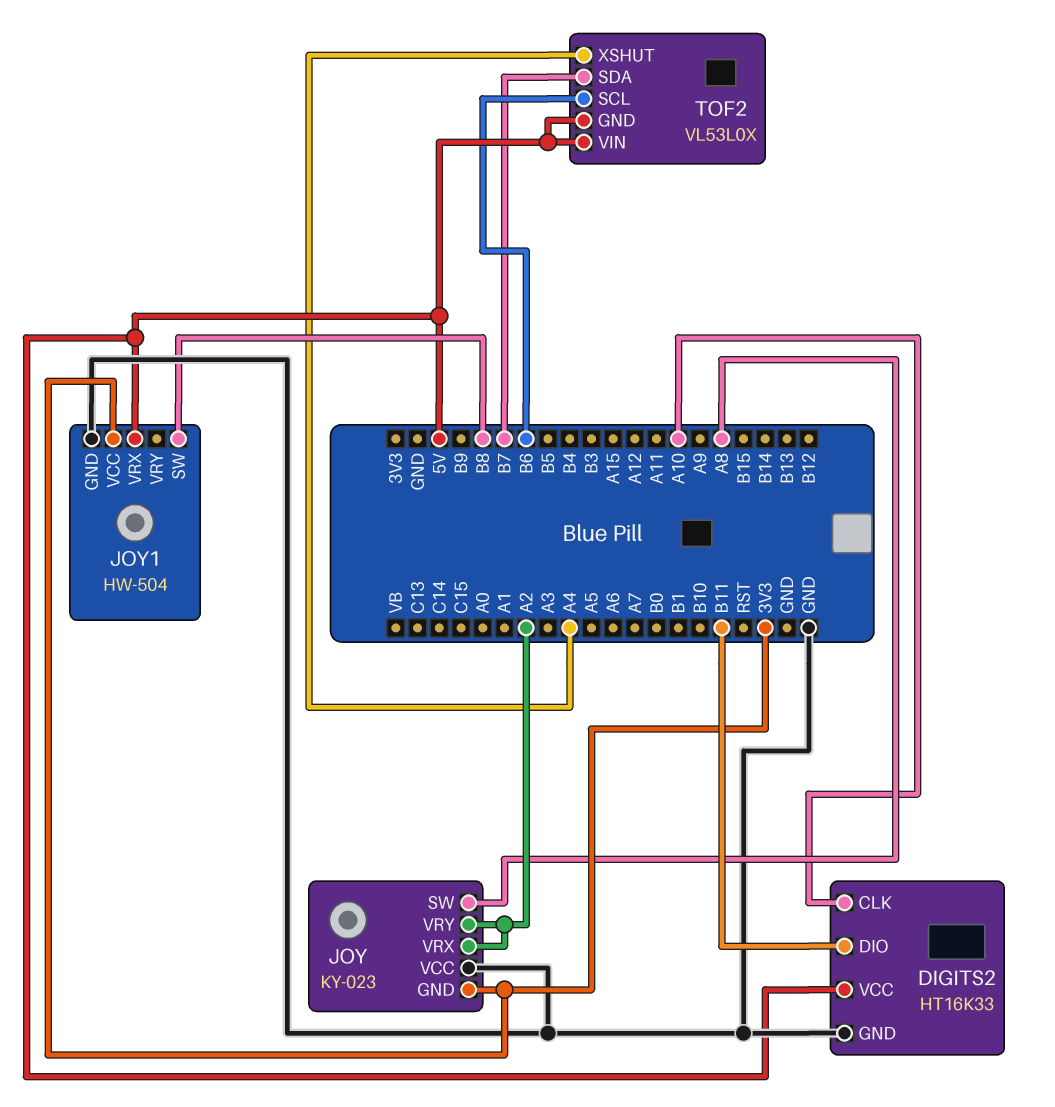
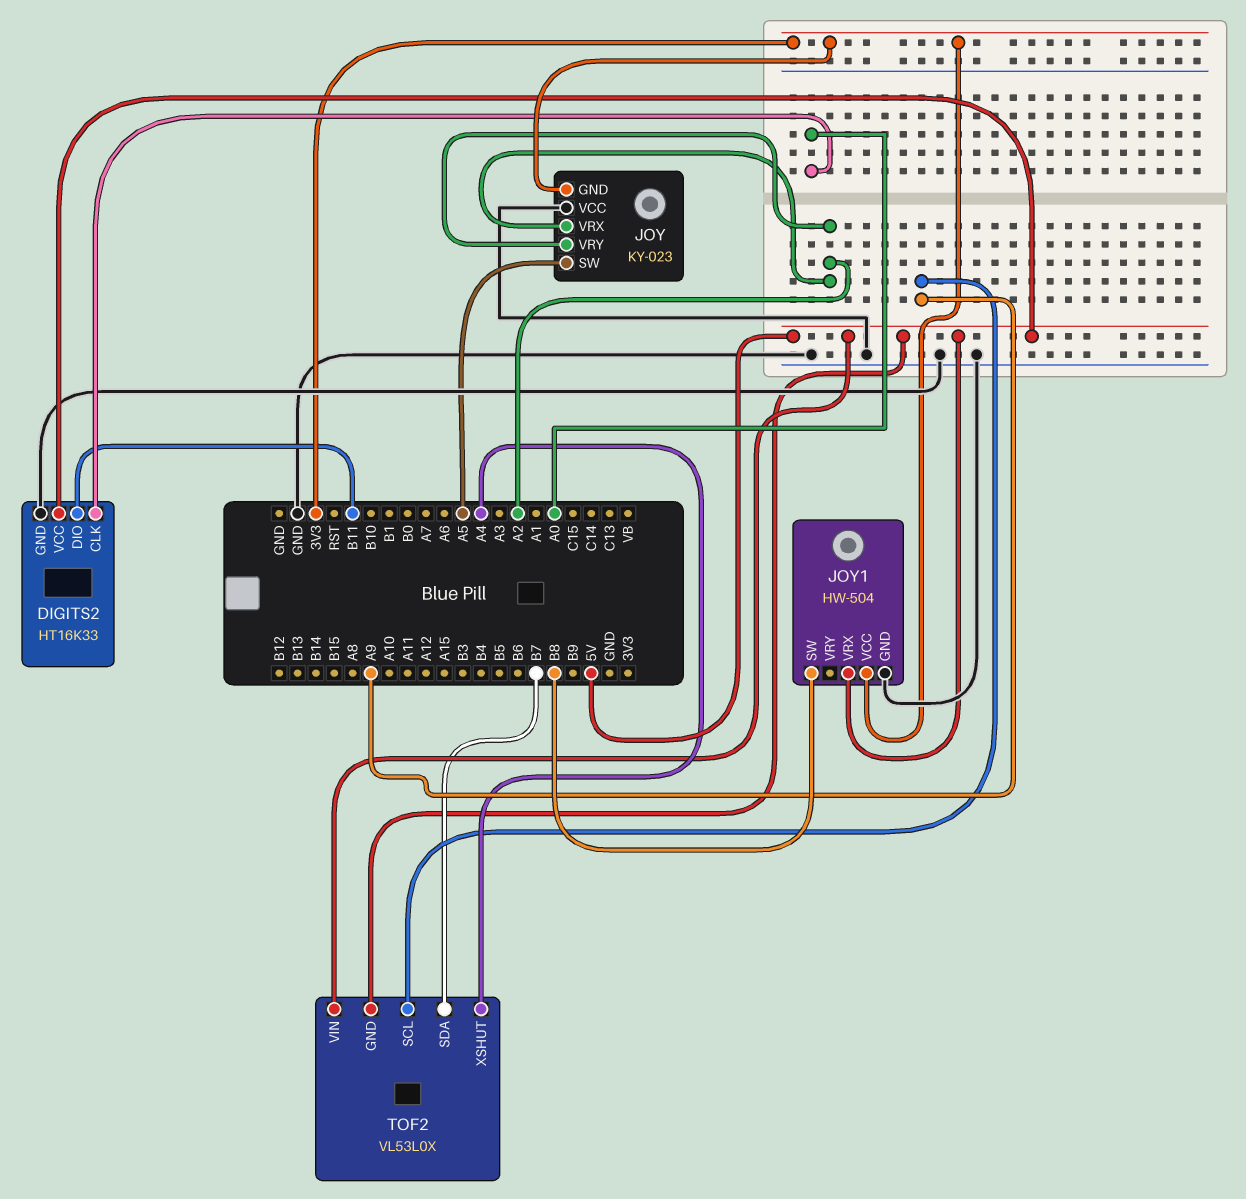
DIGITS2 pin CLK: A10 -> A0
JOY pin SW: A8 -> A5
TOF2 pin SCL: B6 -> A9

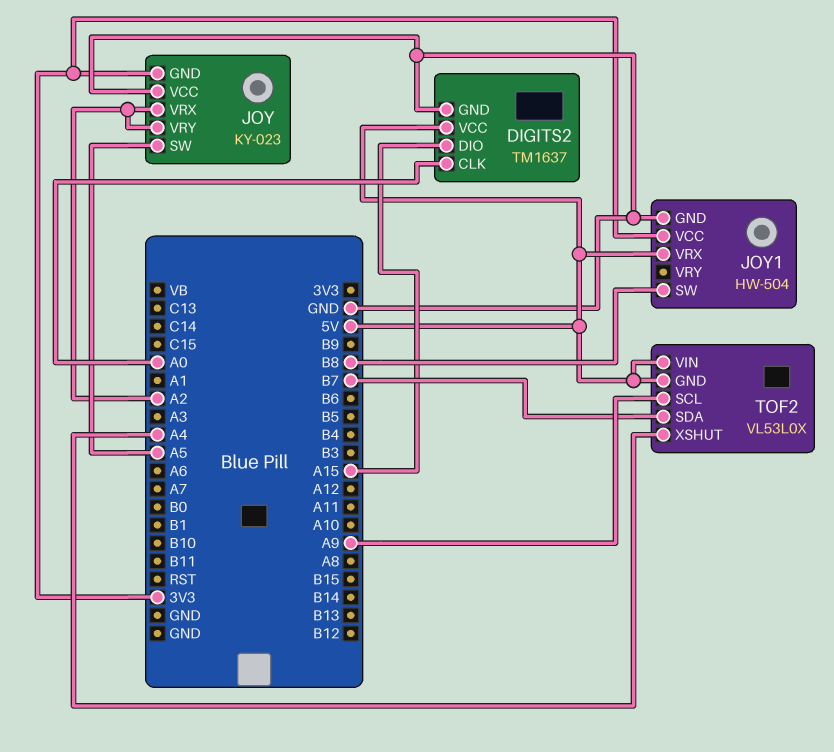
DIGITS2: HT16K33 -> TM1637
DIGITS2 pin DIO: B11 -> A15

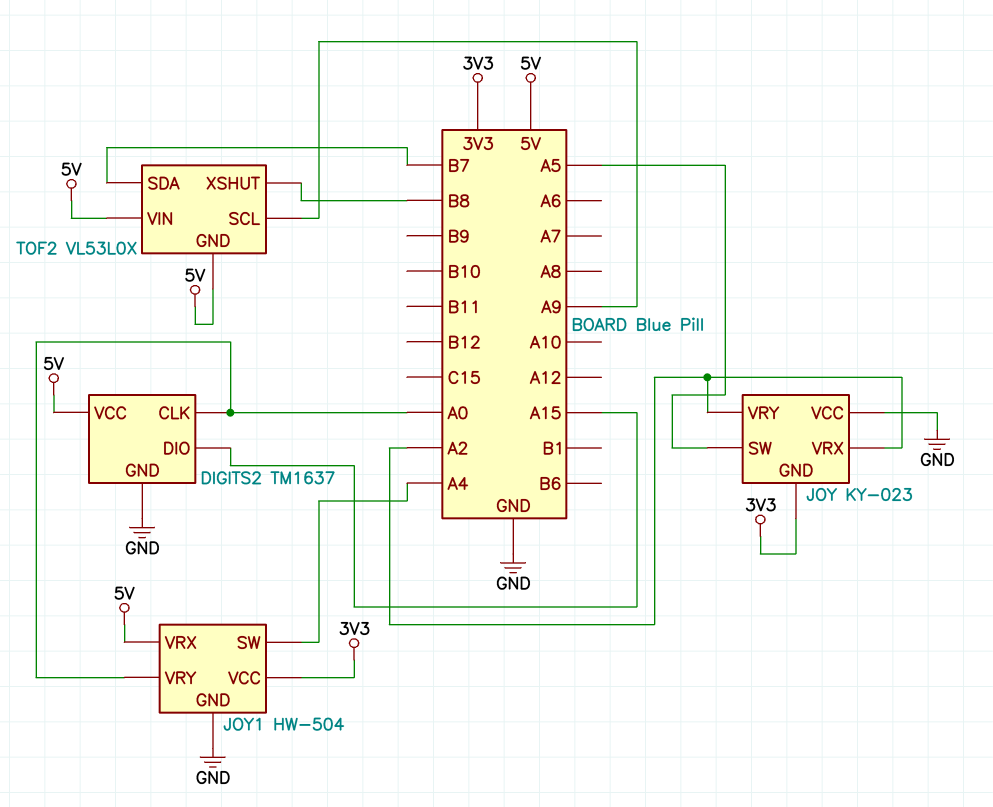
JOY1 pin SW: B8 -> A4
JOY1 pin VRY: none -> A0
TOF2 pin XSHUT: A4 -> B8

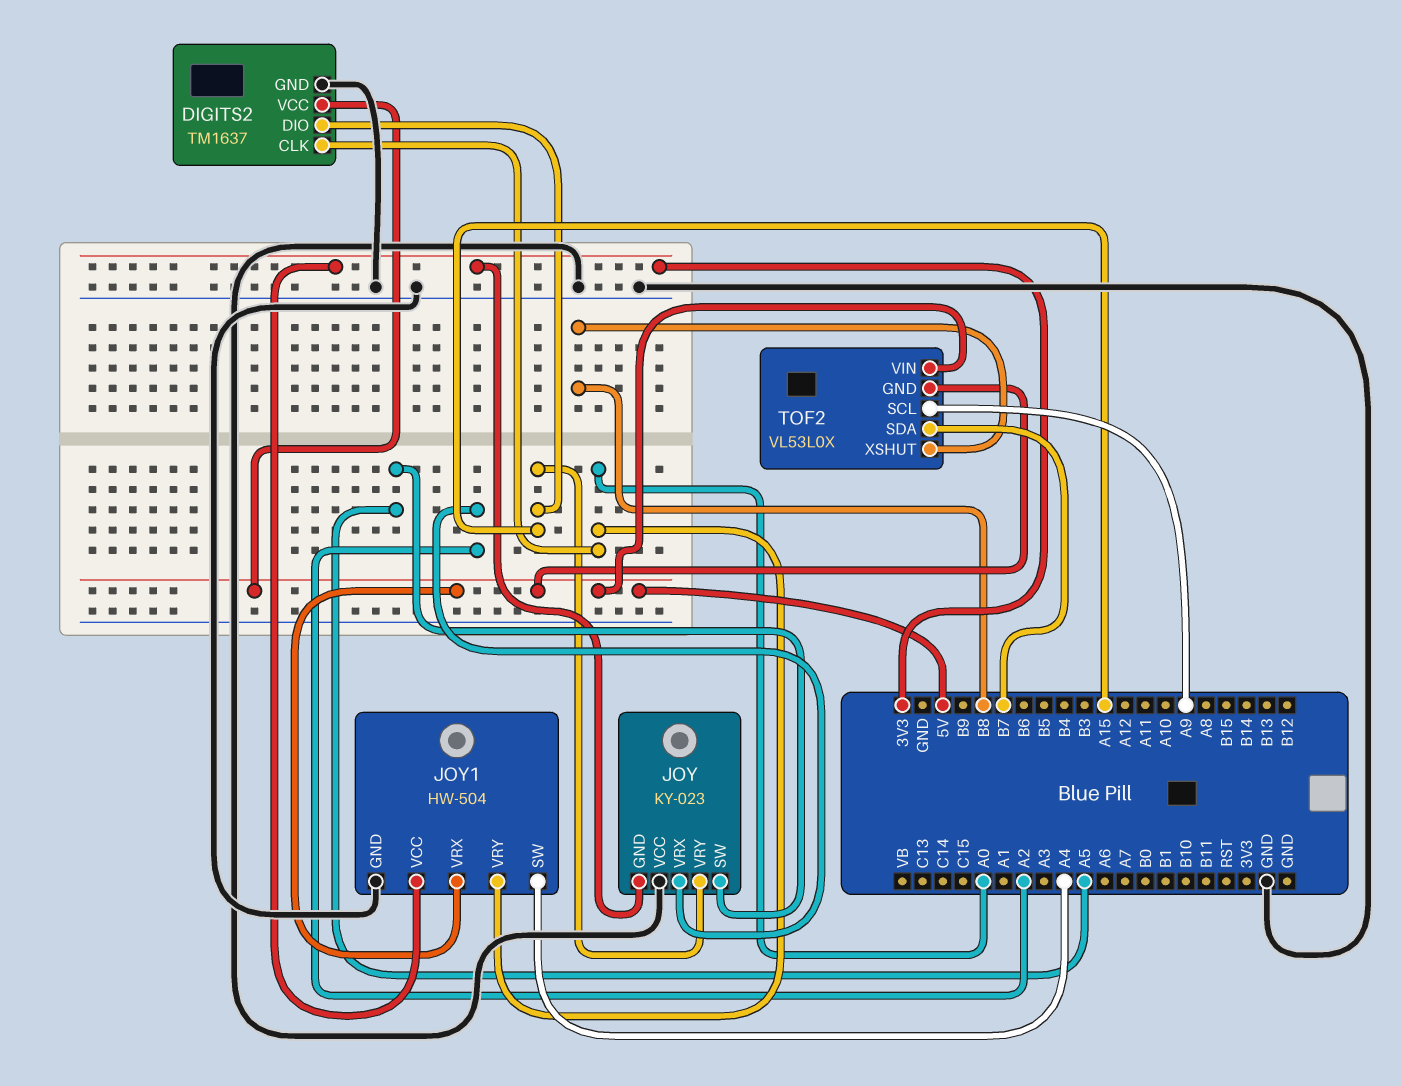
JOY pin VRY: A2 -> A15

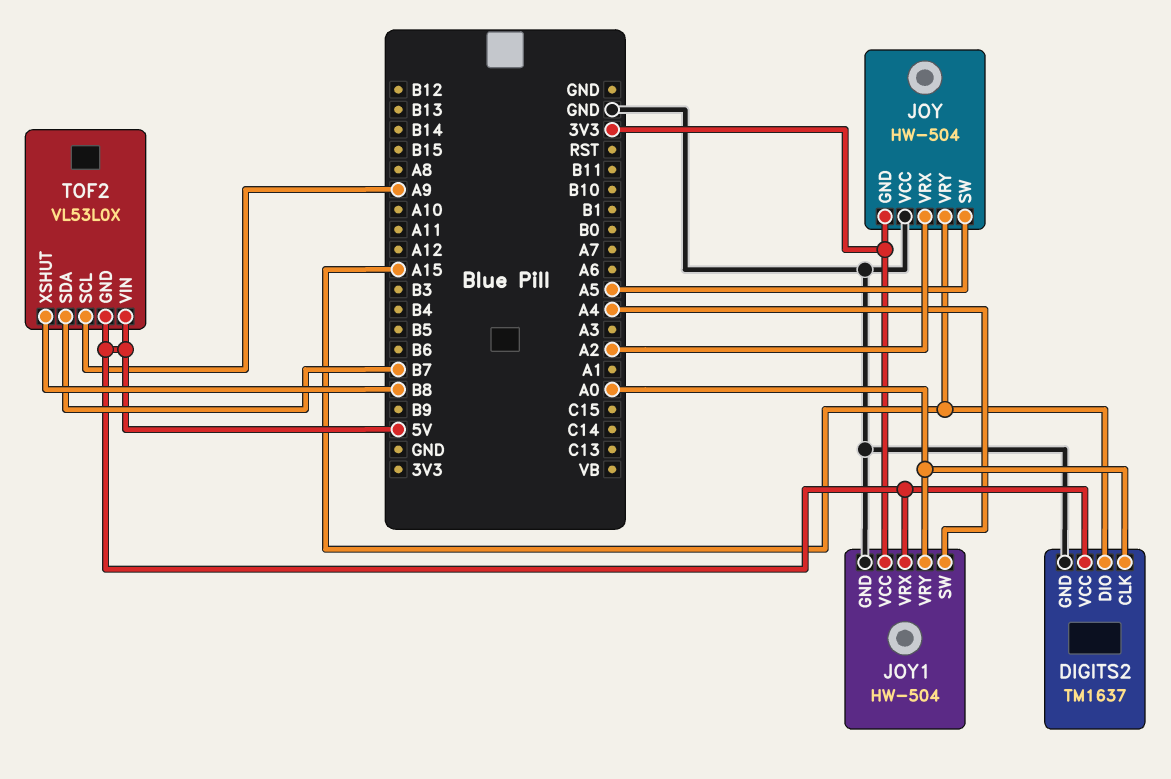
JOY: KY-023 -> HW-504

